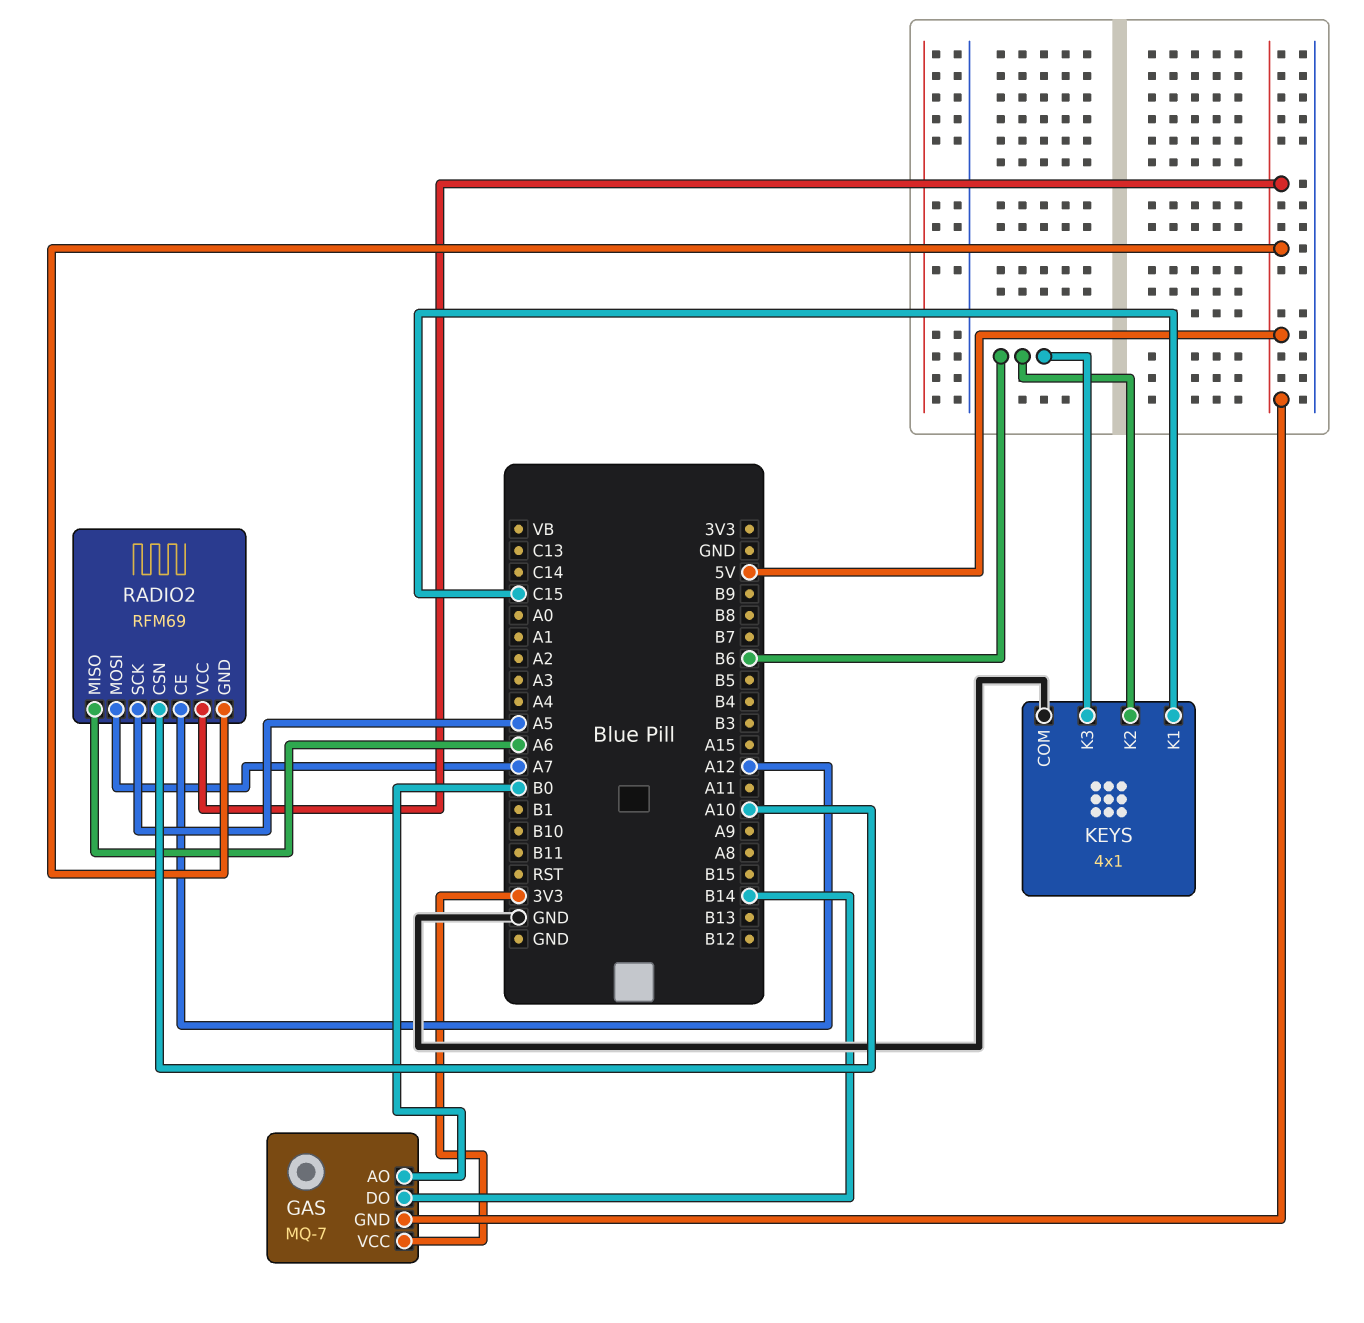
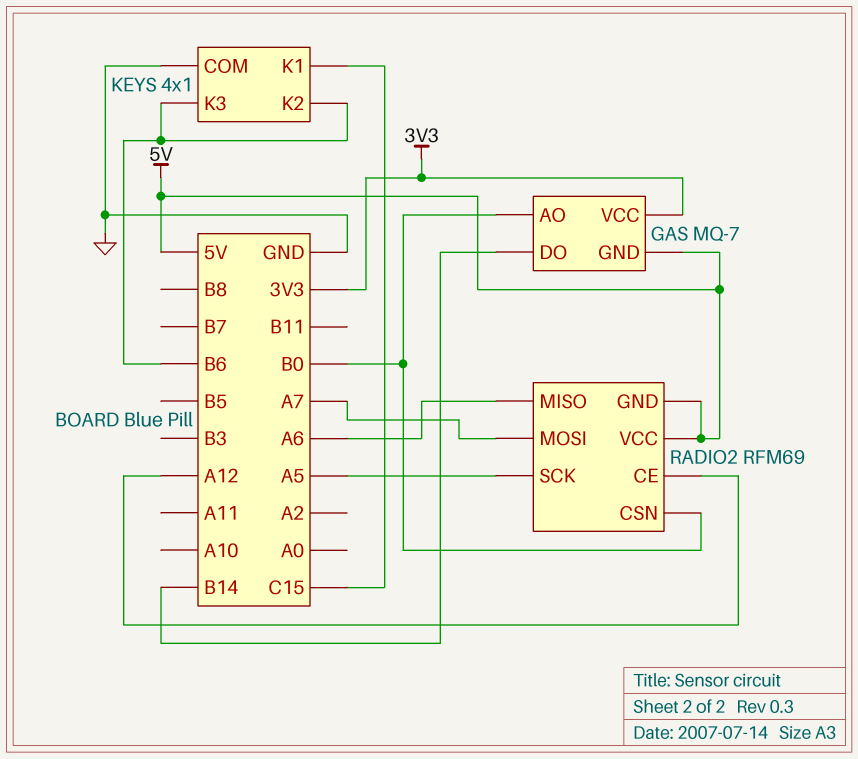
RADIO2 pin CSN: A10 -> B0

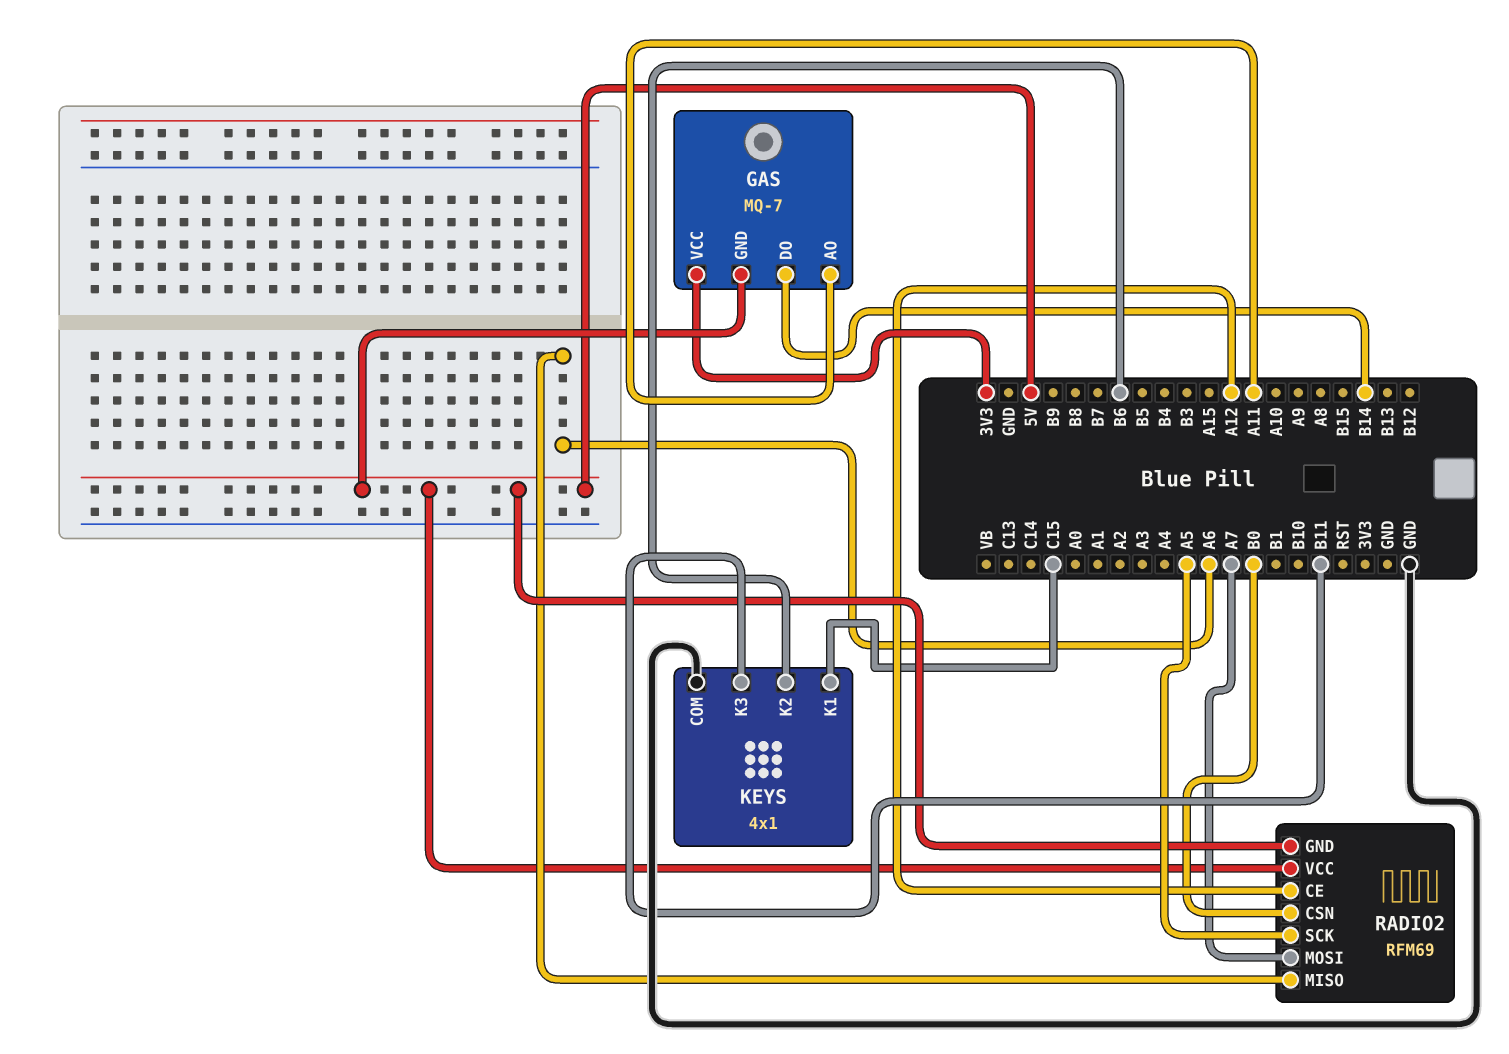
GAS pin AO: B0 -> A11
KEYS pin K3: B6 -> B11

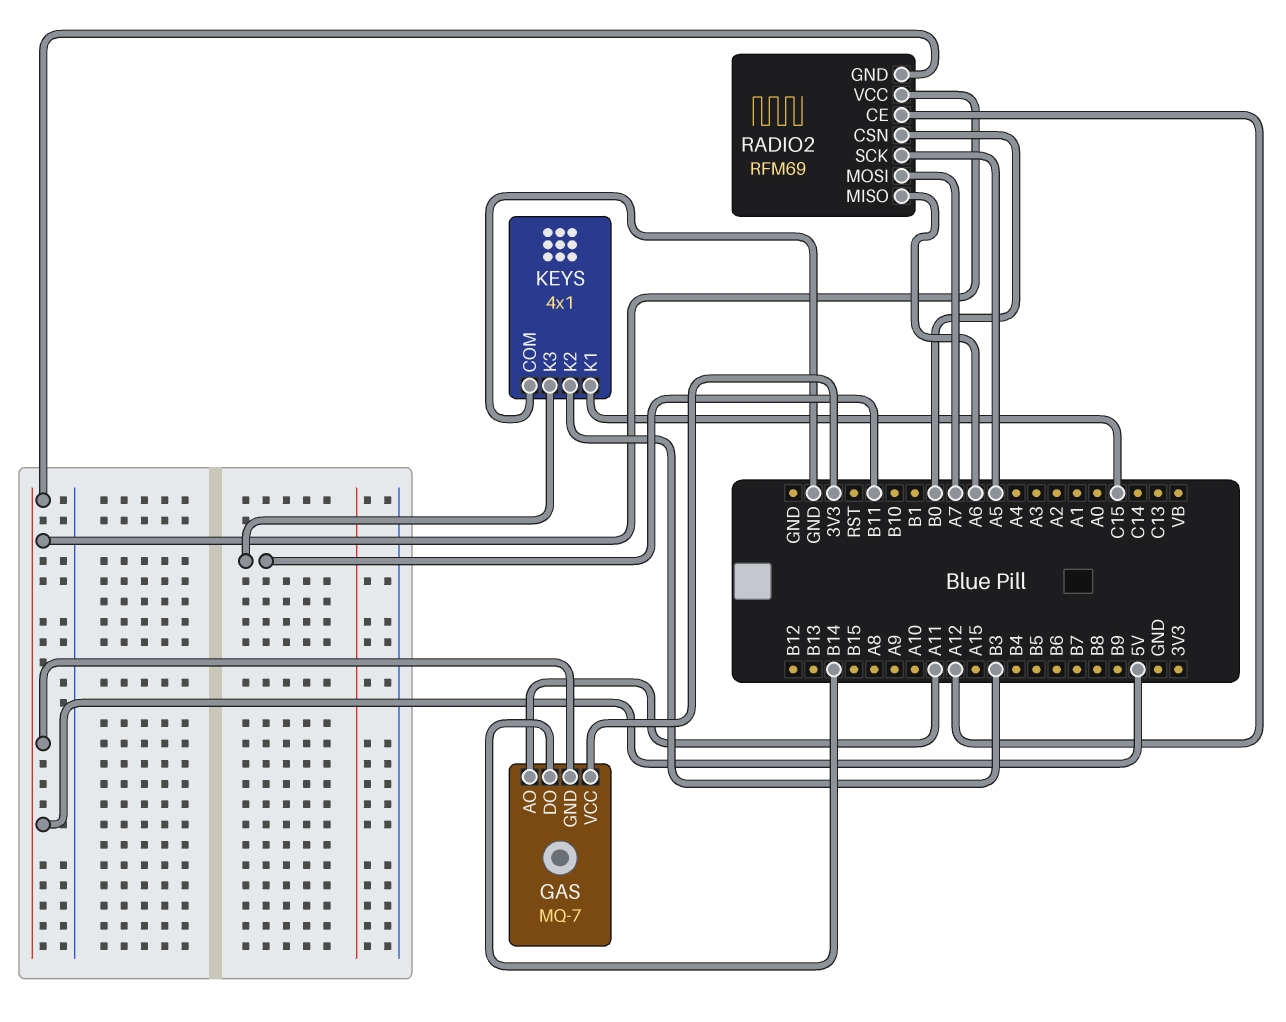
KEYS pin K2: B6 -> B3

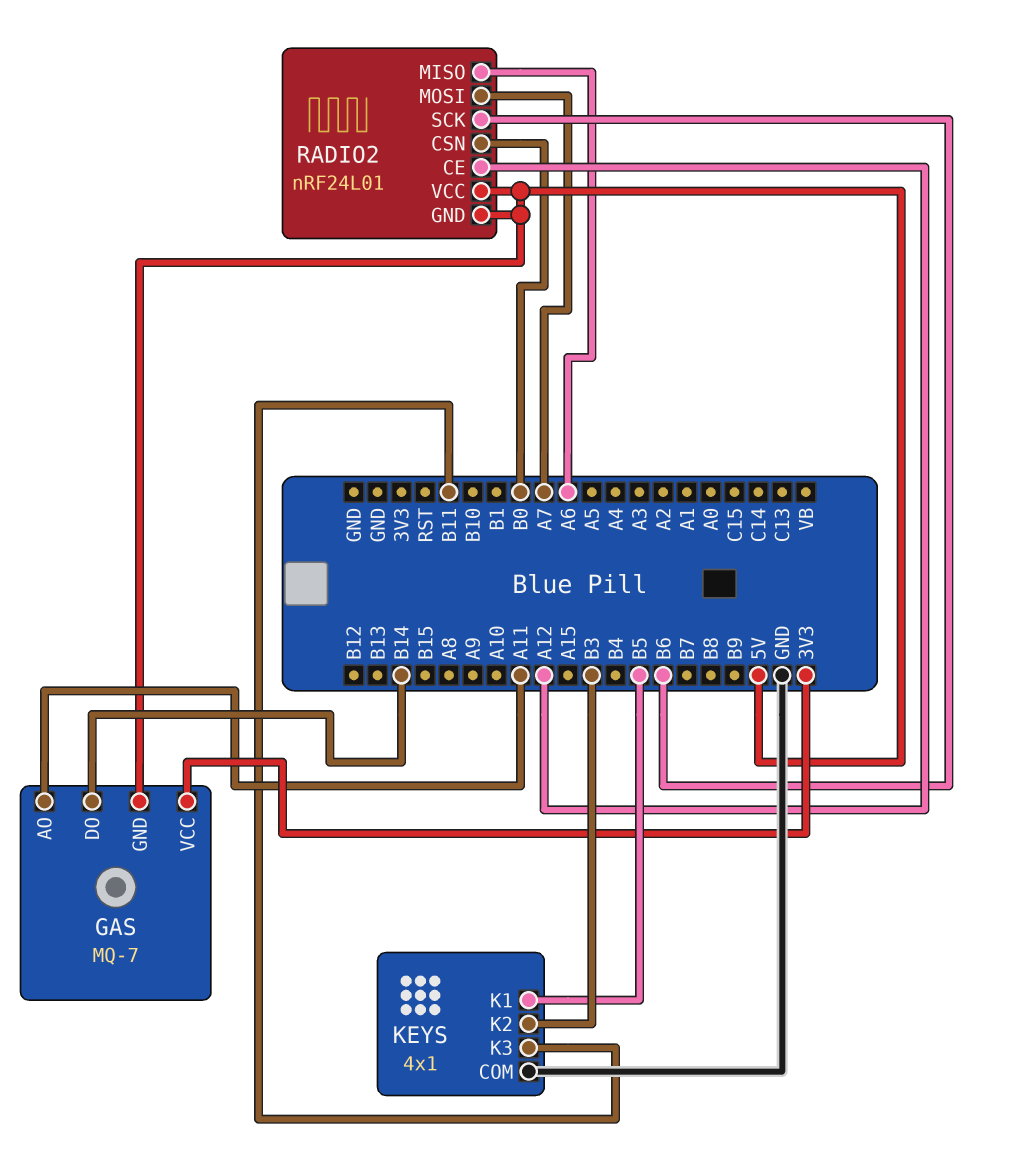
KEYS pin K1: C15 -> B5
RADIO2: RFM69 -> nRF24L01
RADIO2 pin SCK: A5 -> B6

